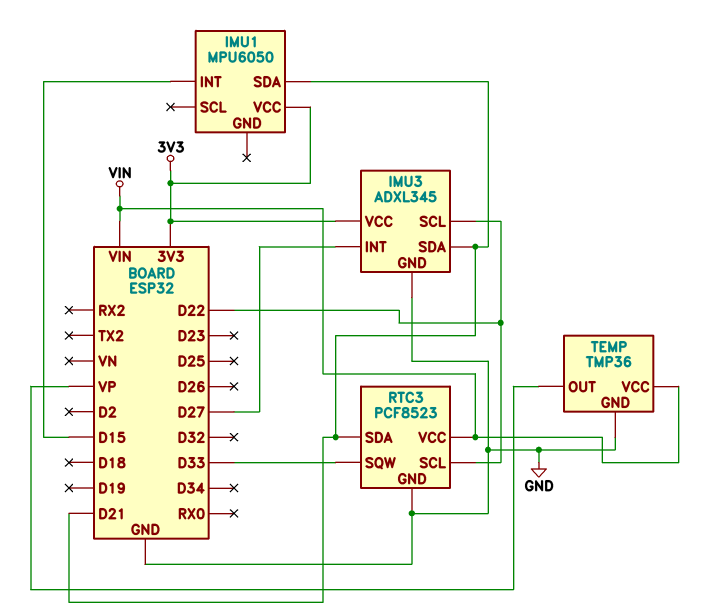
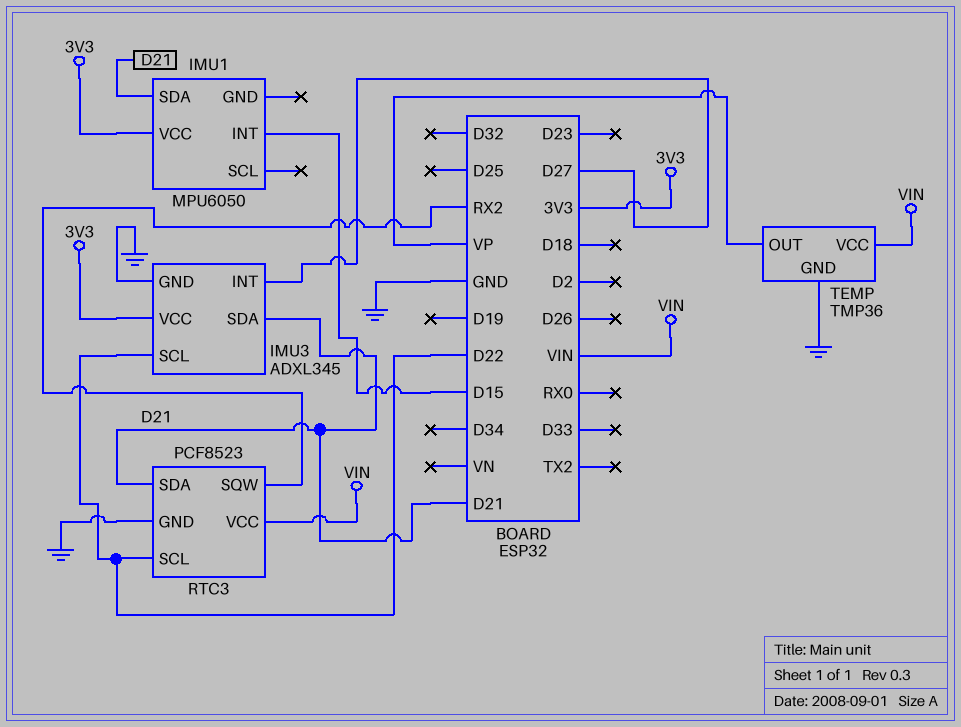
RTC3 pin SQW: D33 -> RX2

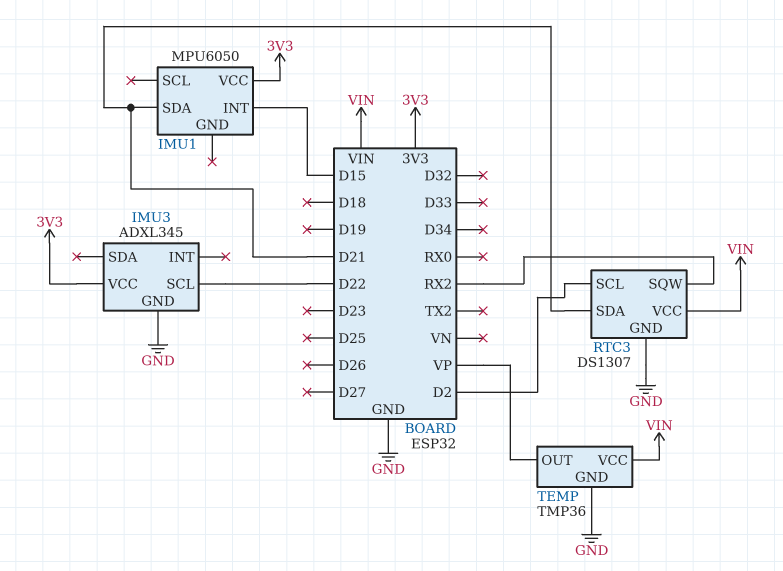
IMU3 pin INT: D27 -> none
IMU3 pin SDA: D21 -> none
RTC3: PCF8523 -> DS1307
RTC3 pin SCL: D22 -> D2

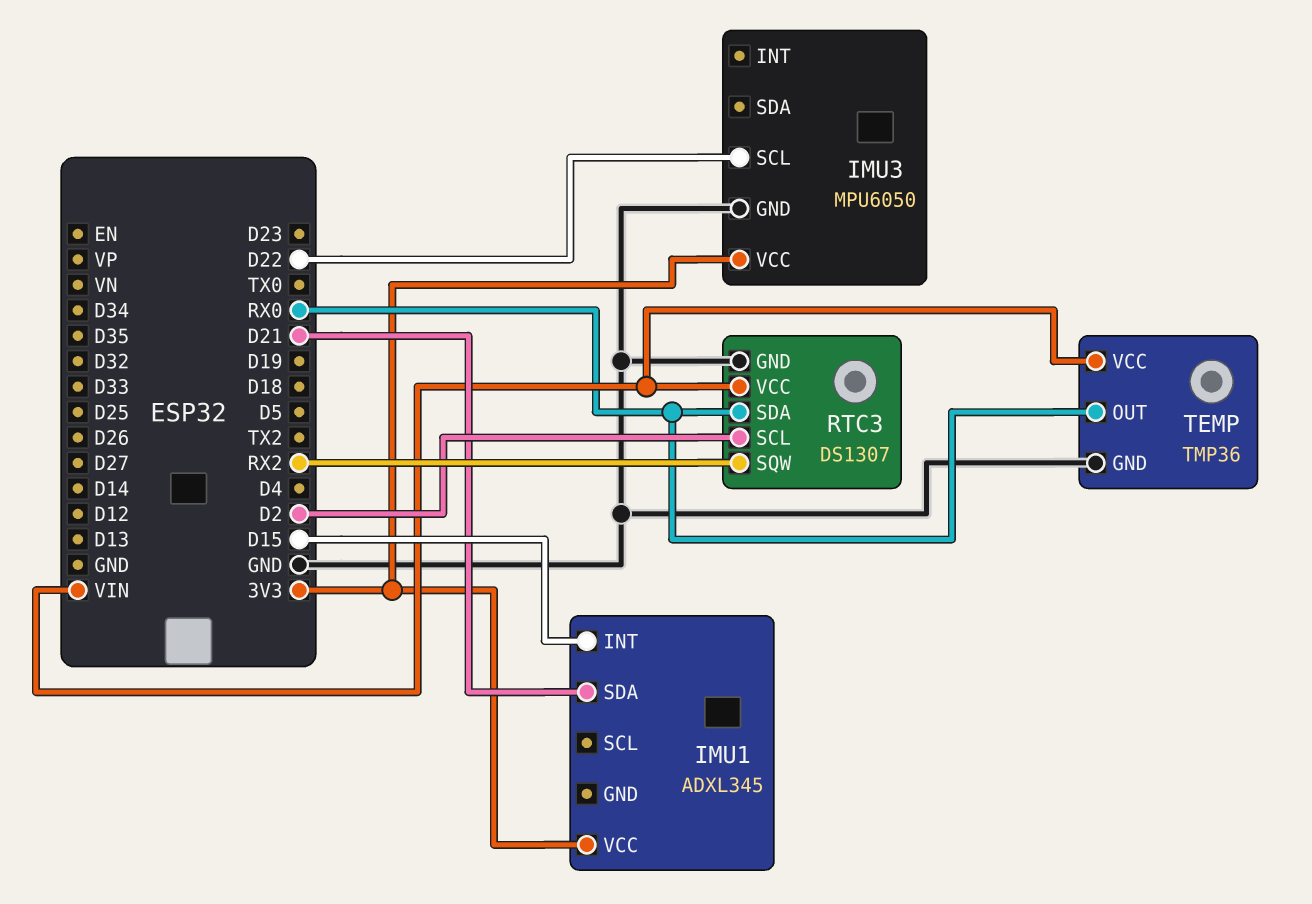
IMU1: MPU6050 -> ADXL345
IMU3: ADXL345 -> MPU6050
RTC3 pin SDA: D21 -> RX0
TEMP pin OUT: VP -> RX0

